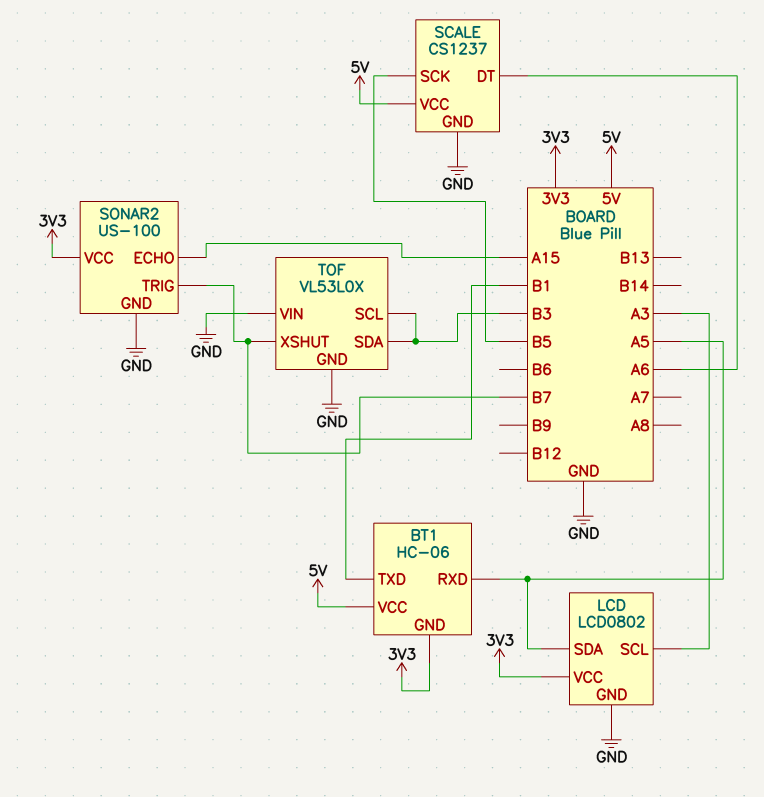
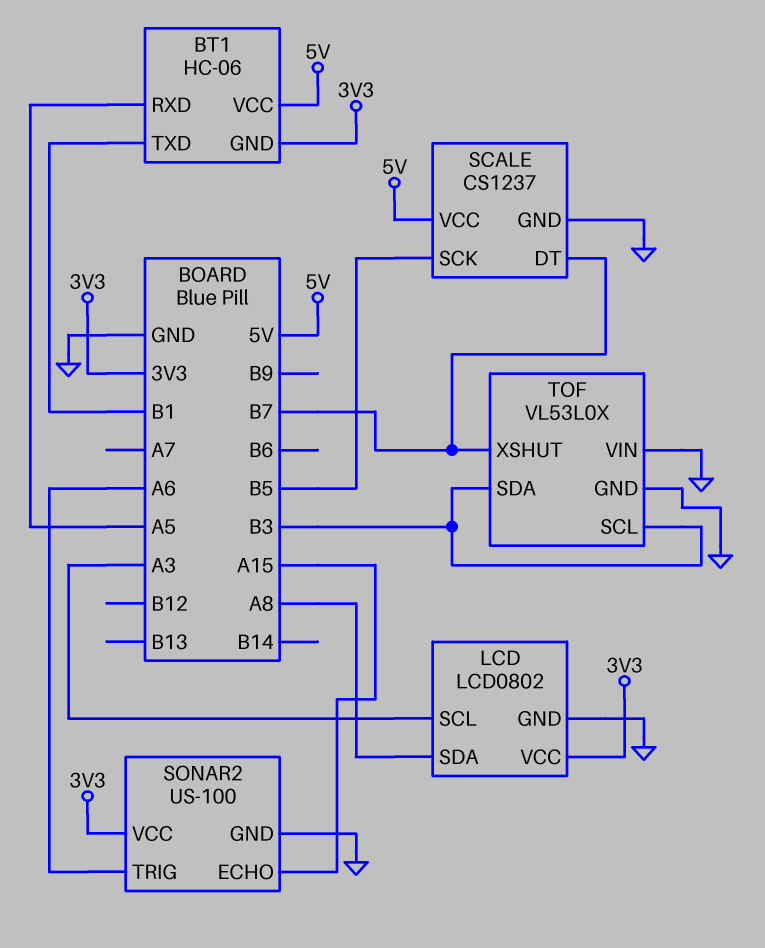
LCD pin SDA: A5 -> A8
SCALE pin DT: A6 -> B7
SONAR2 pin TRIG: B7 -> A6

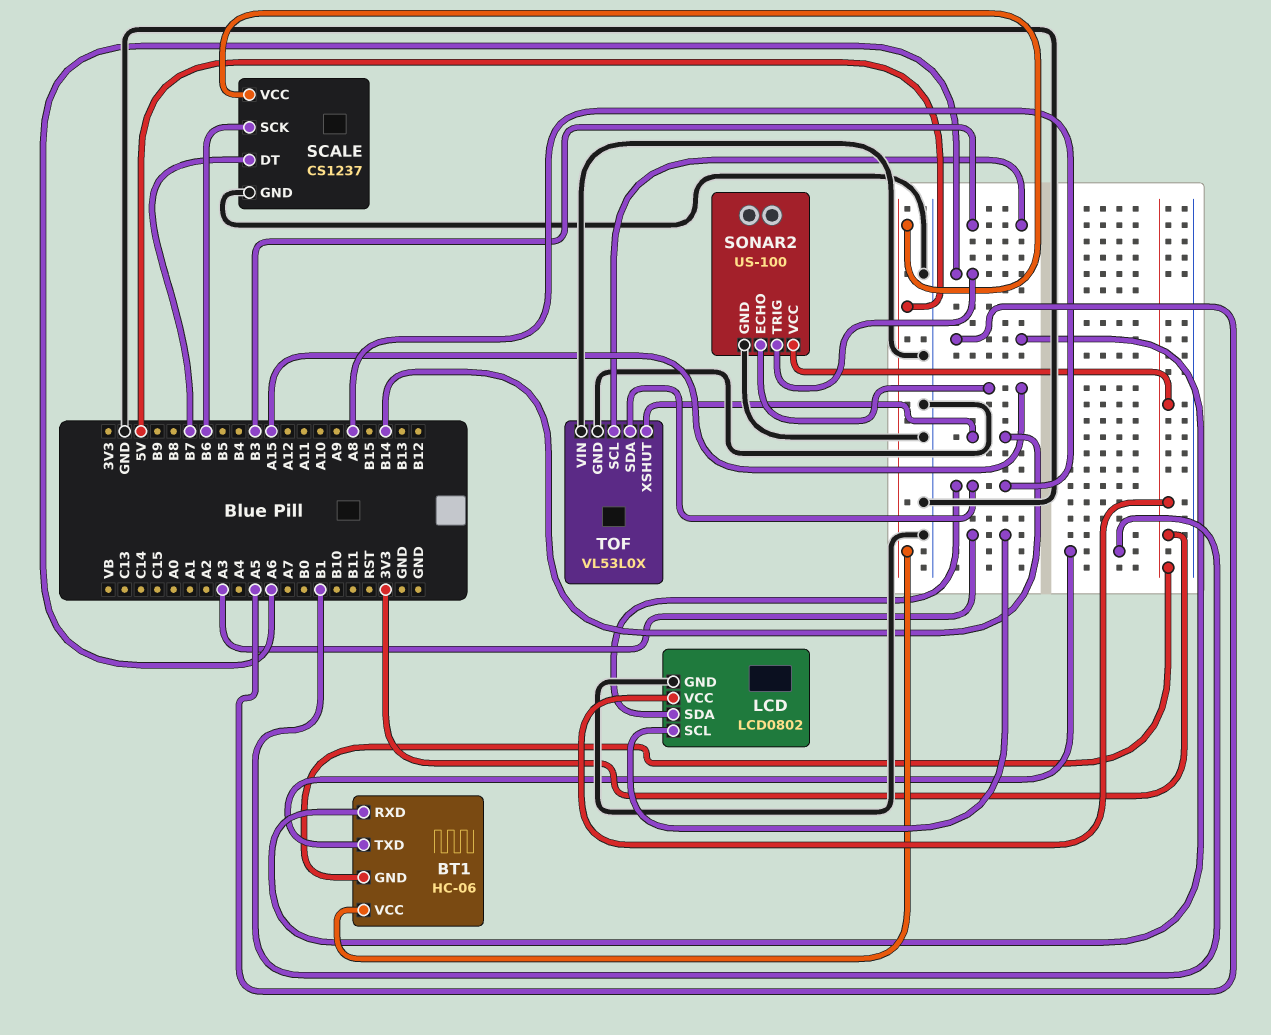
SCALE pin SCK: B5 -> B6
TOF pin SDA: B3 -> A8
TOF pin XSHUT: B7 -> B14

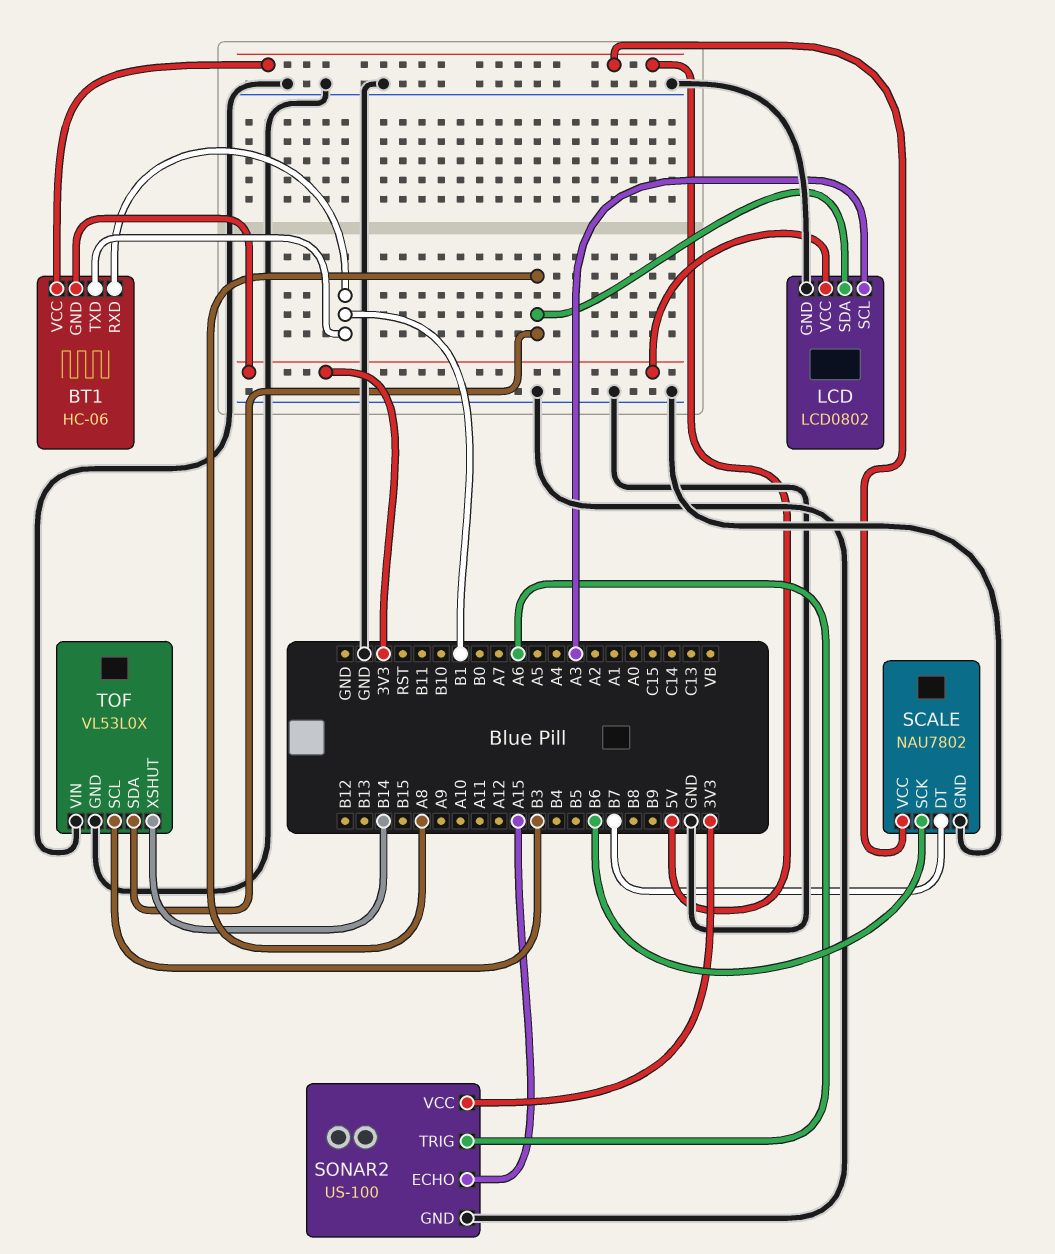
BT1 pin RXD: A5 -> B1
SCALE: CS1237 -> NAU7802

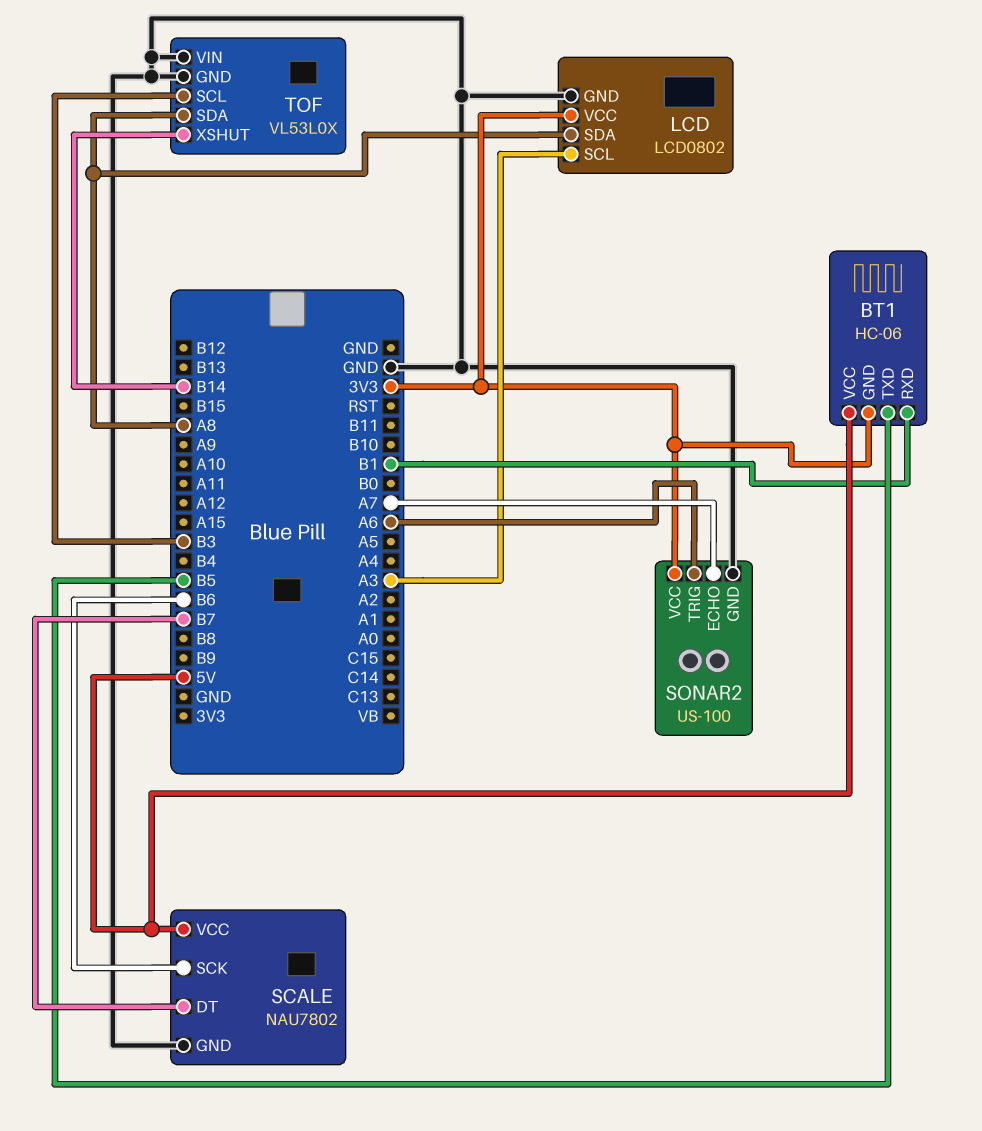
BT1 pin TXD: B1 -> B5
SONAR2 pin ECHO: A15 -> A7

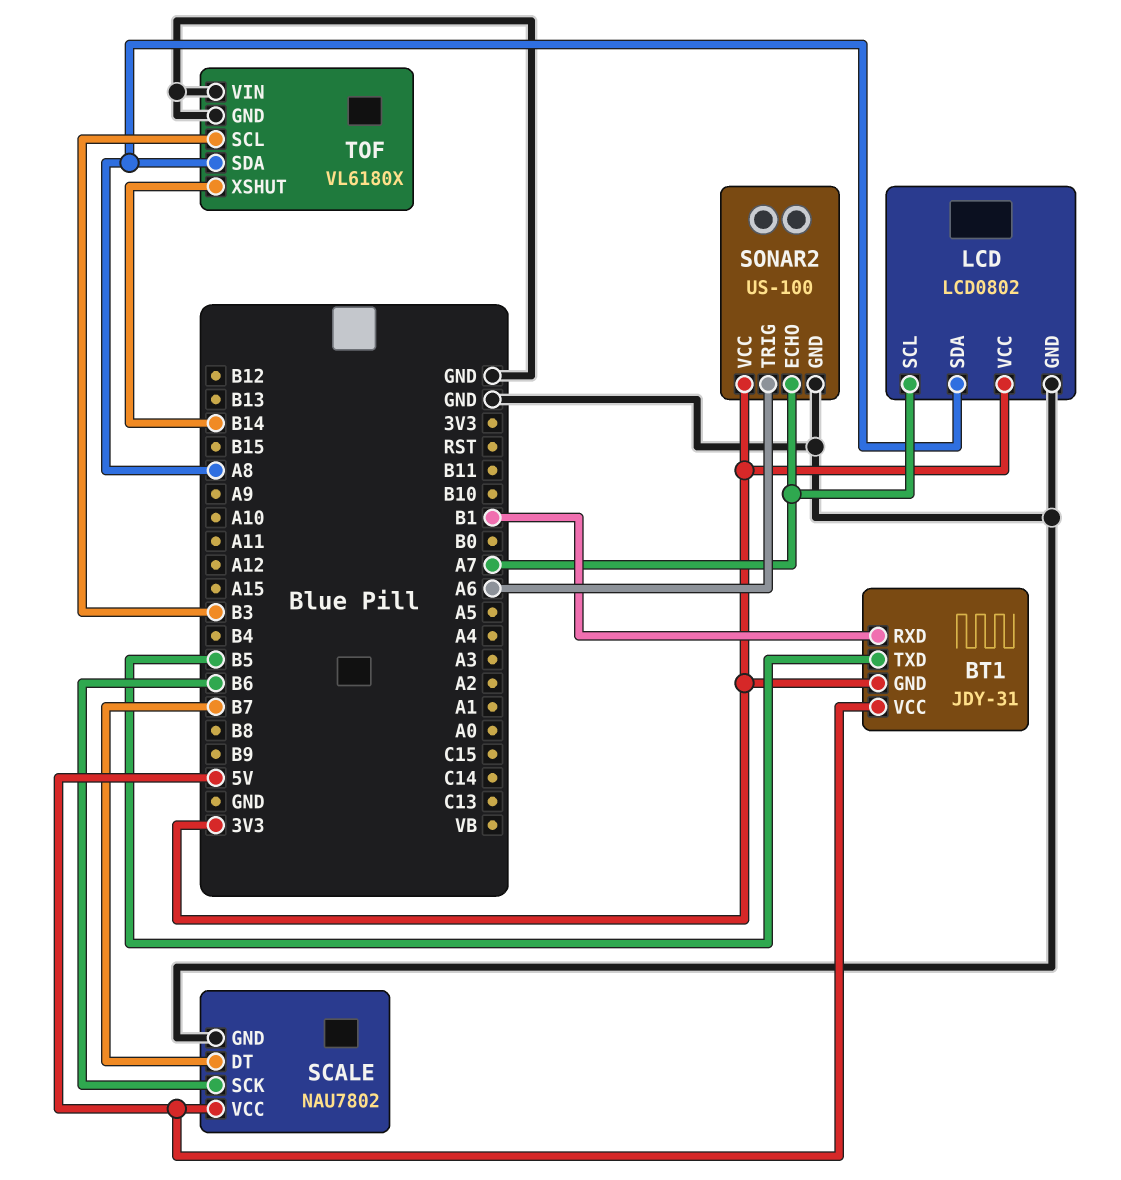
BT1: HC-06 -> JDY-31
LCD pin SCL: A3 -> A7
TOF: VL53L0X -> VL6180X

